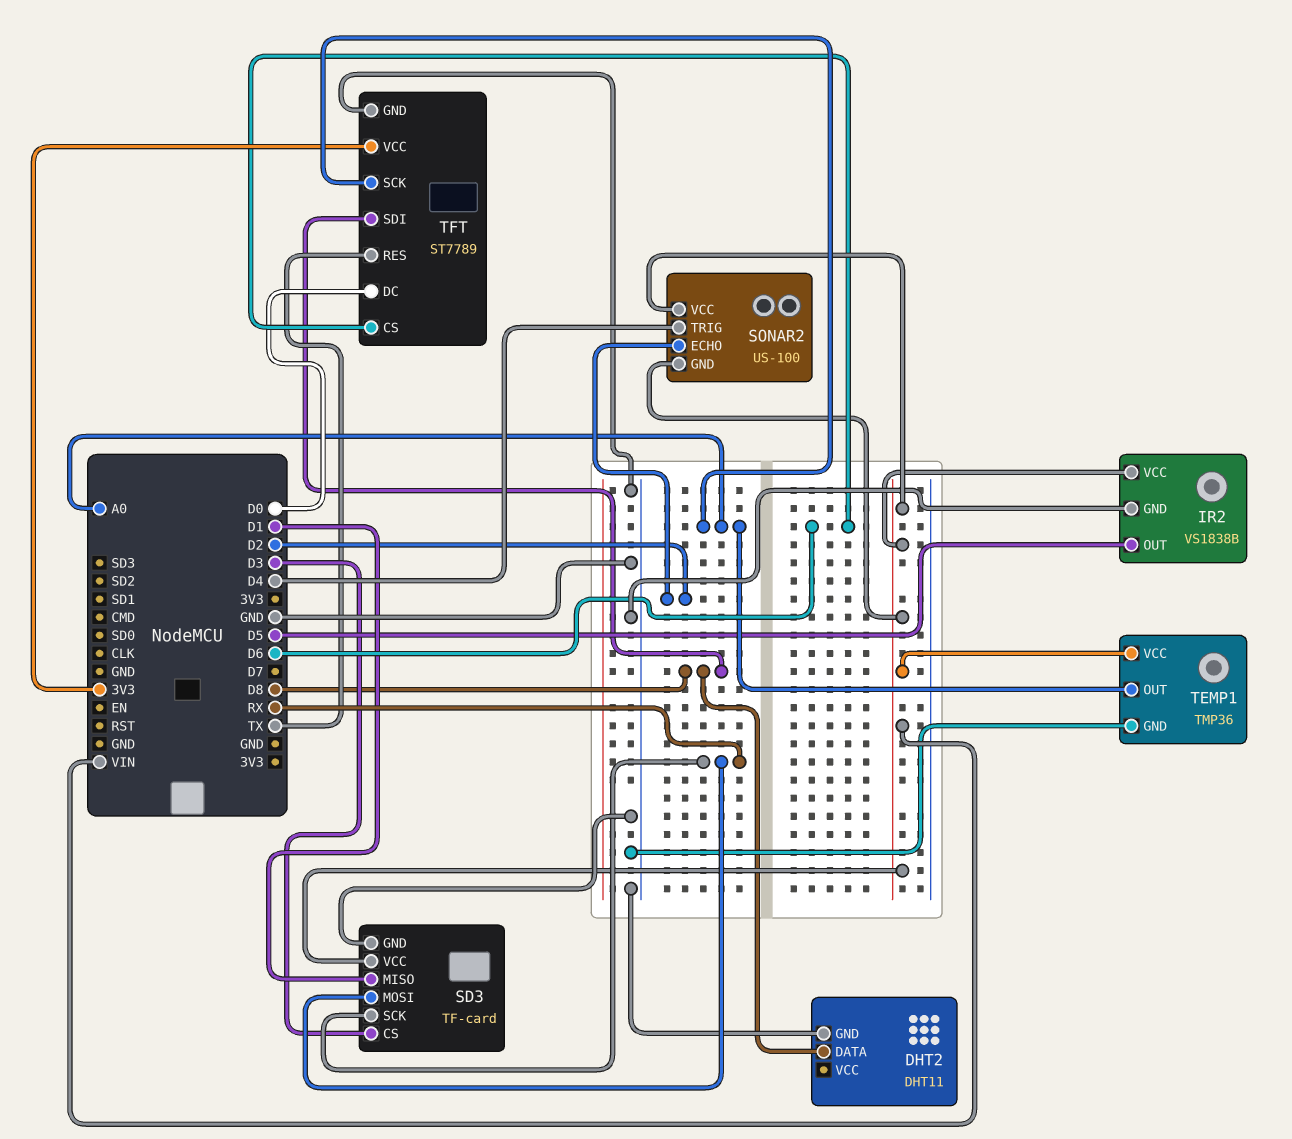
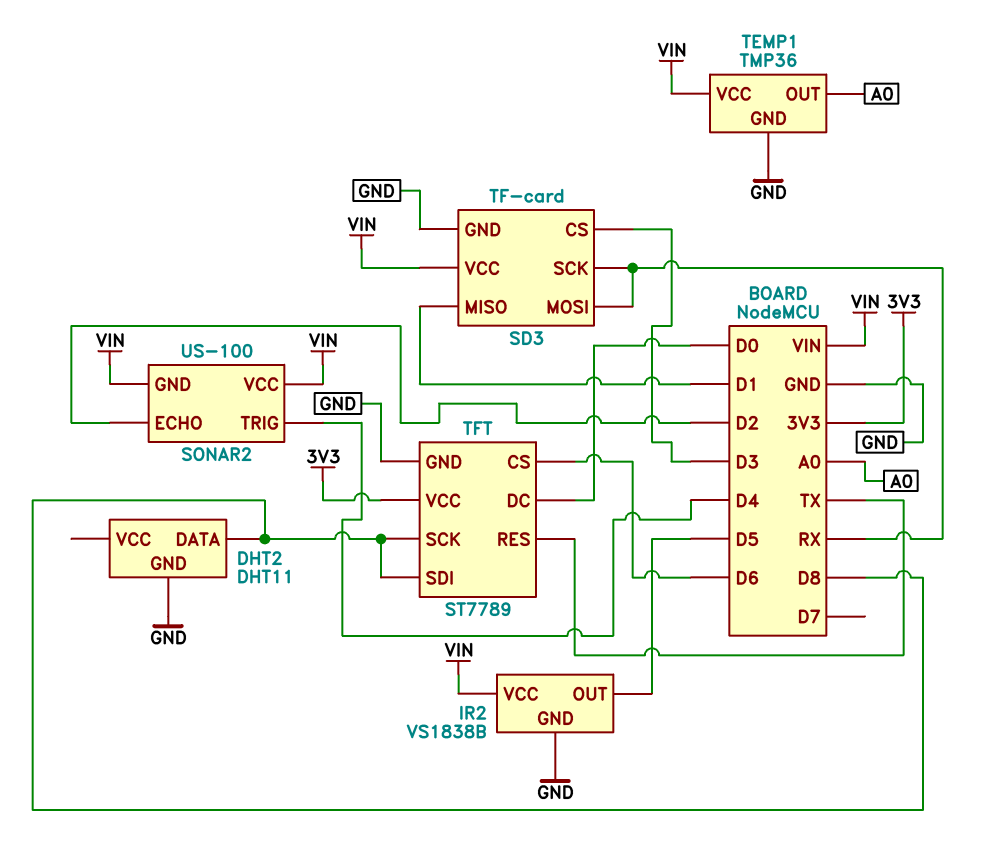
TFT pin SCK: A0 -> D8

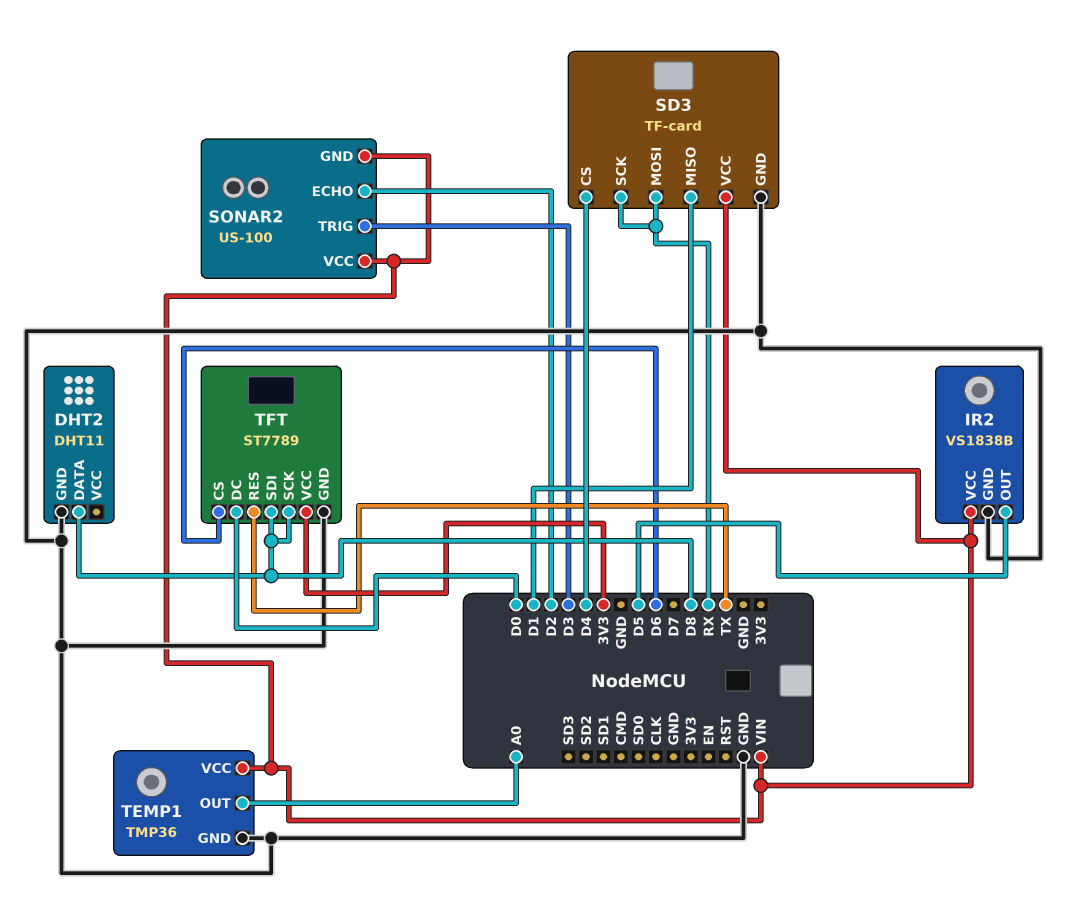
SD3 pin CS: D3 -> D4
SONAR2 pin TRIG: D4 -> D3

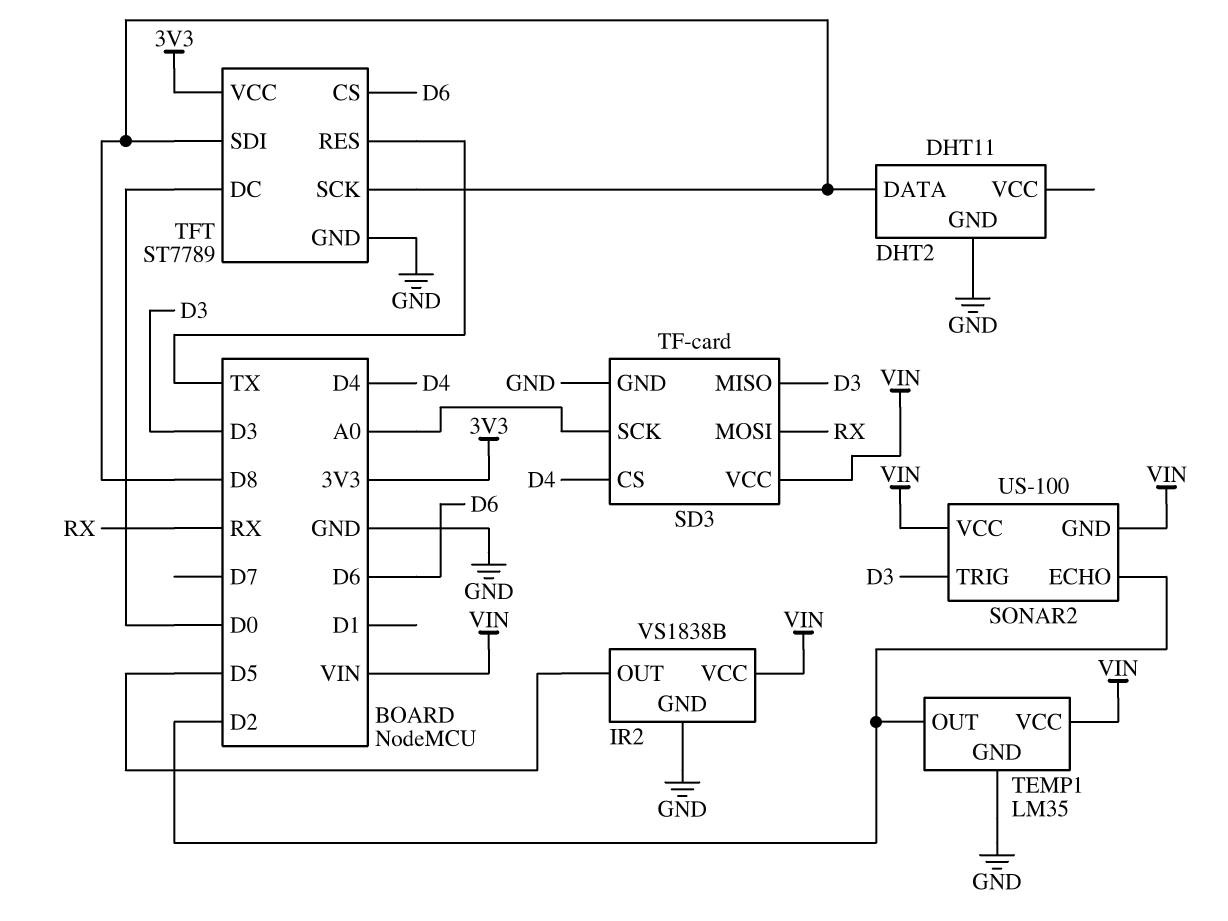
SD3 pin MISO: D1 -> D3
SD3 pin SCK: RX -> A0
TEMP1: TMP36 -> LM35
TEMP1 pin OUT: A0 -> D2

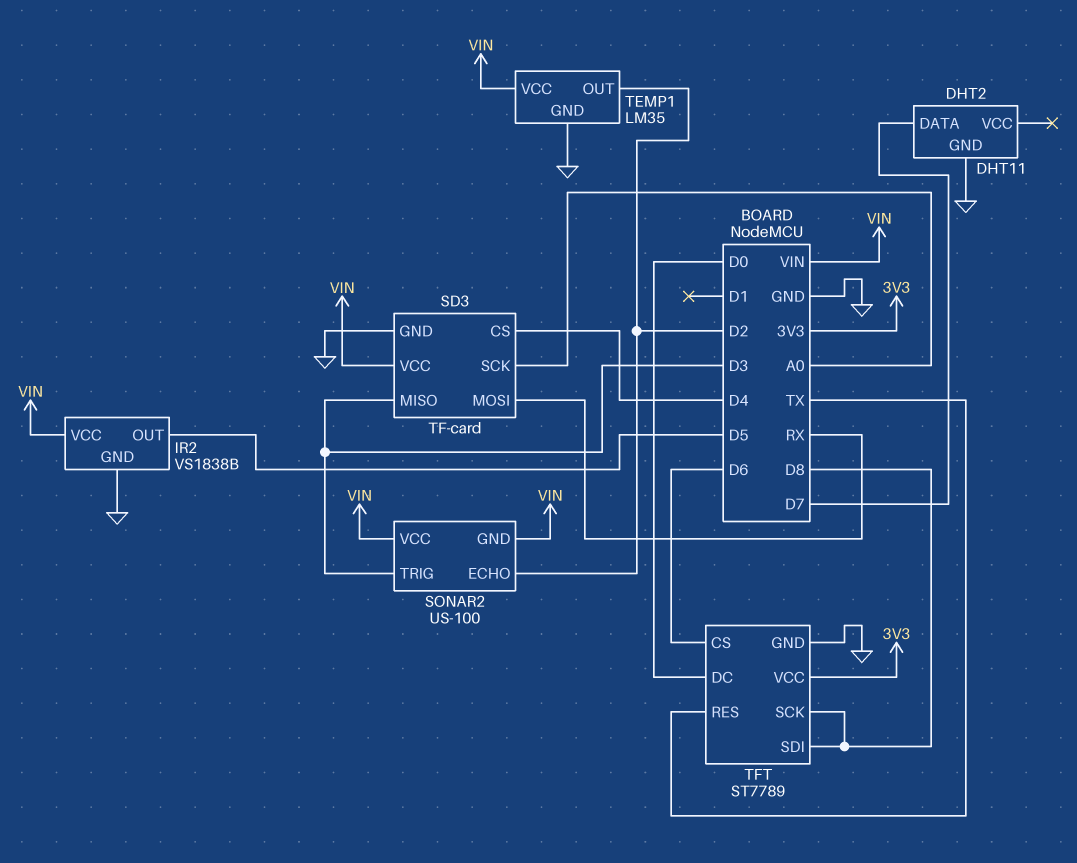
DHT2 pin DATA: D8 -> D7

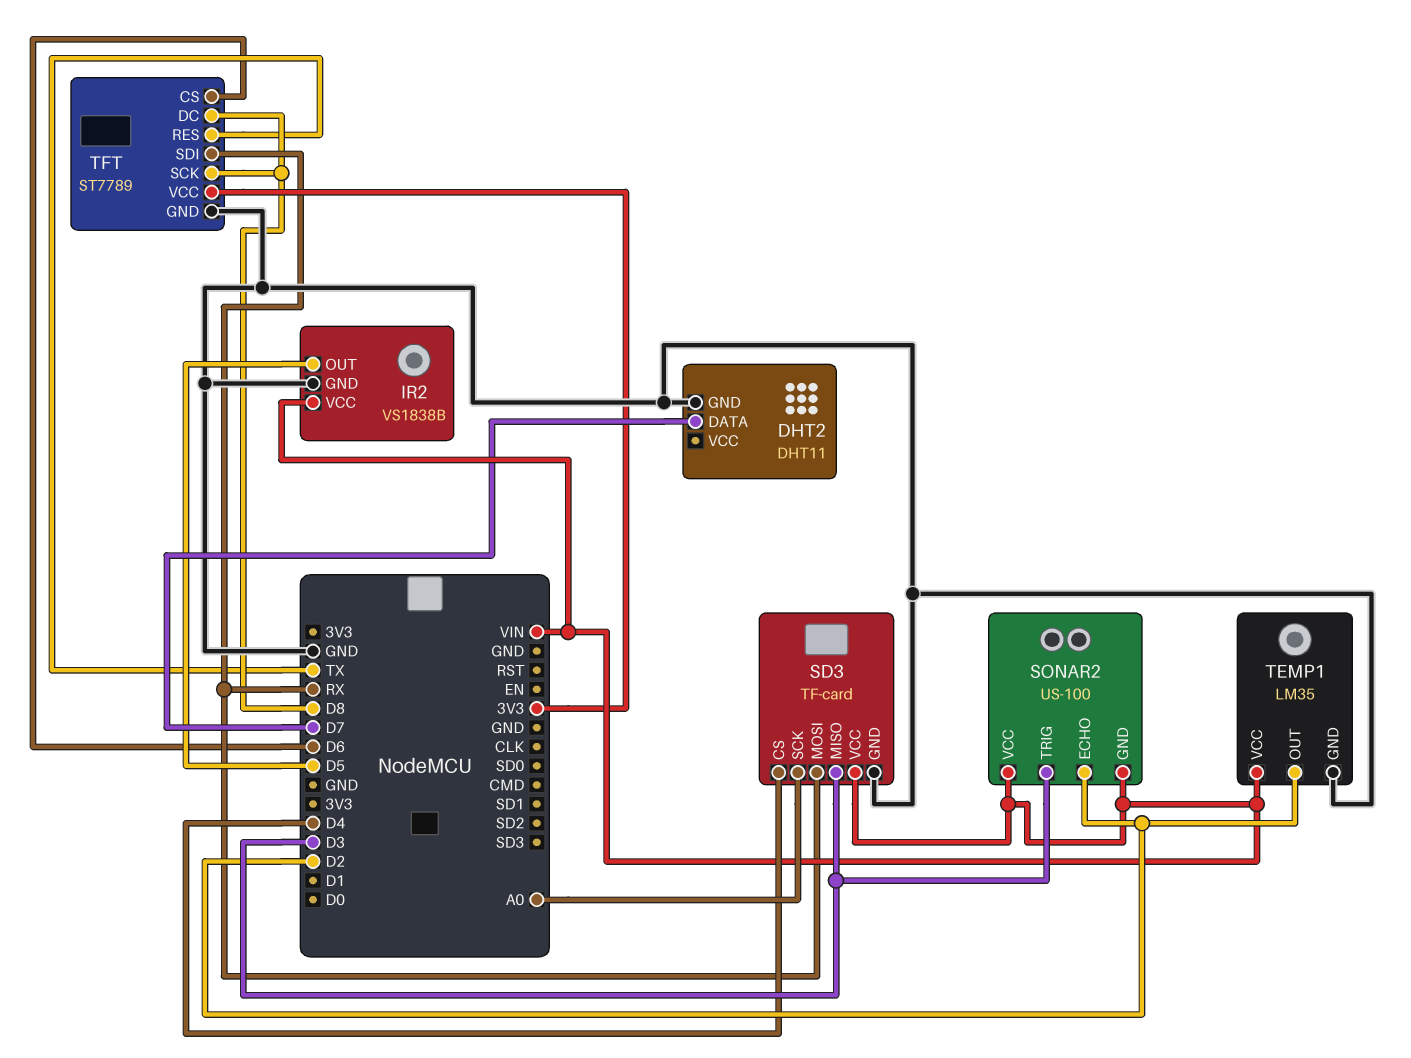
TFT pin DC: D0 -> D8
TFT pin SDI: D8 -> RX

